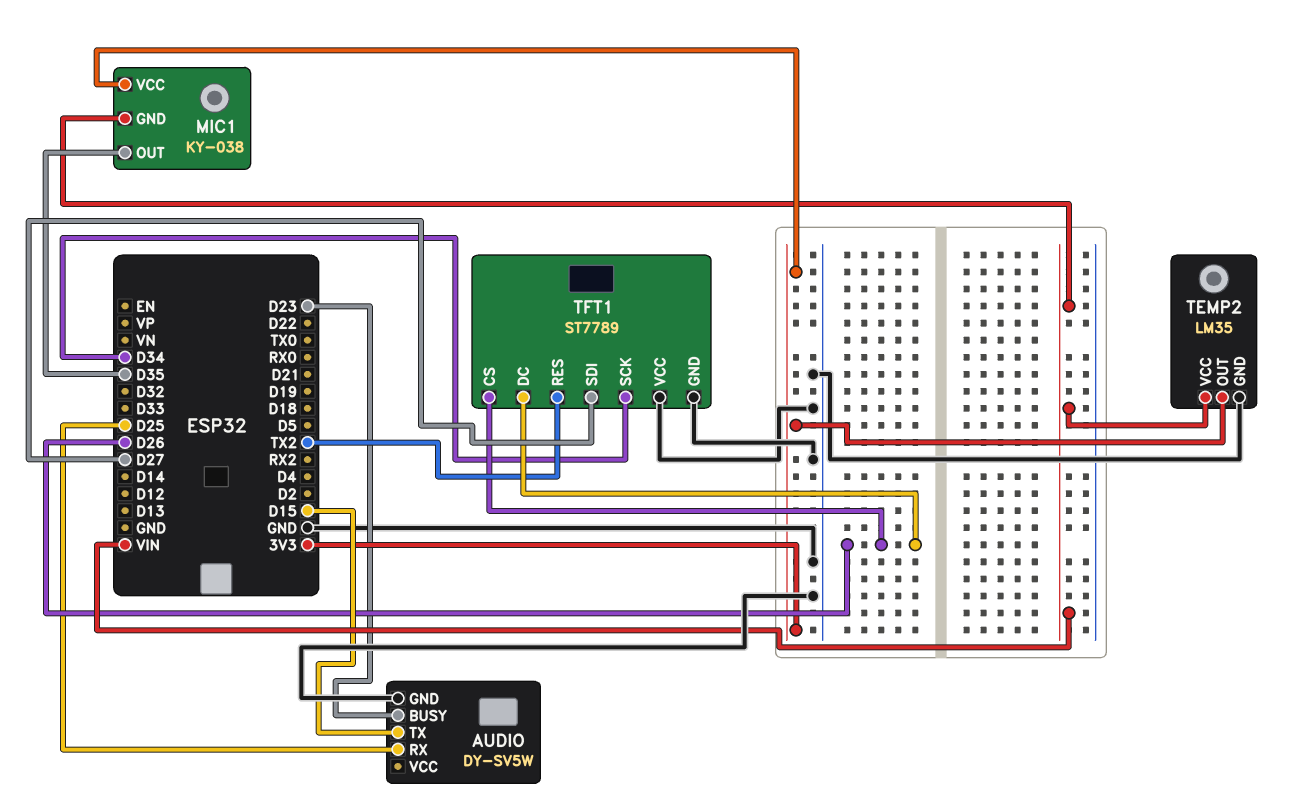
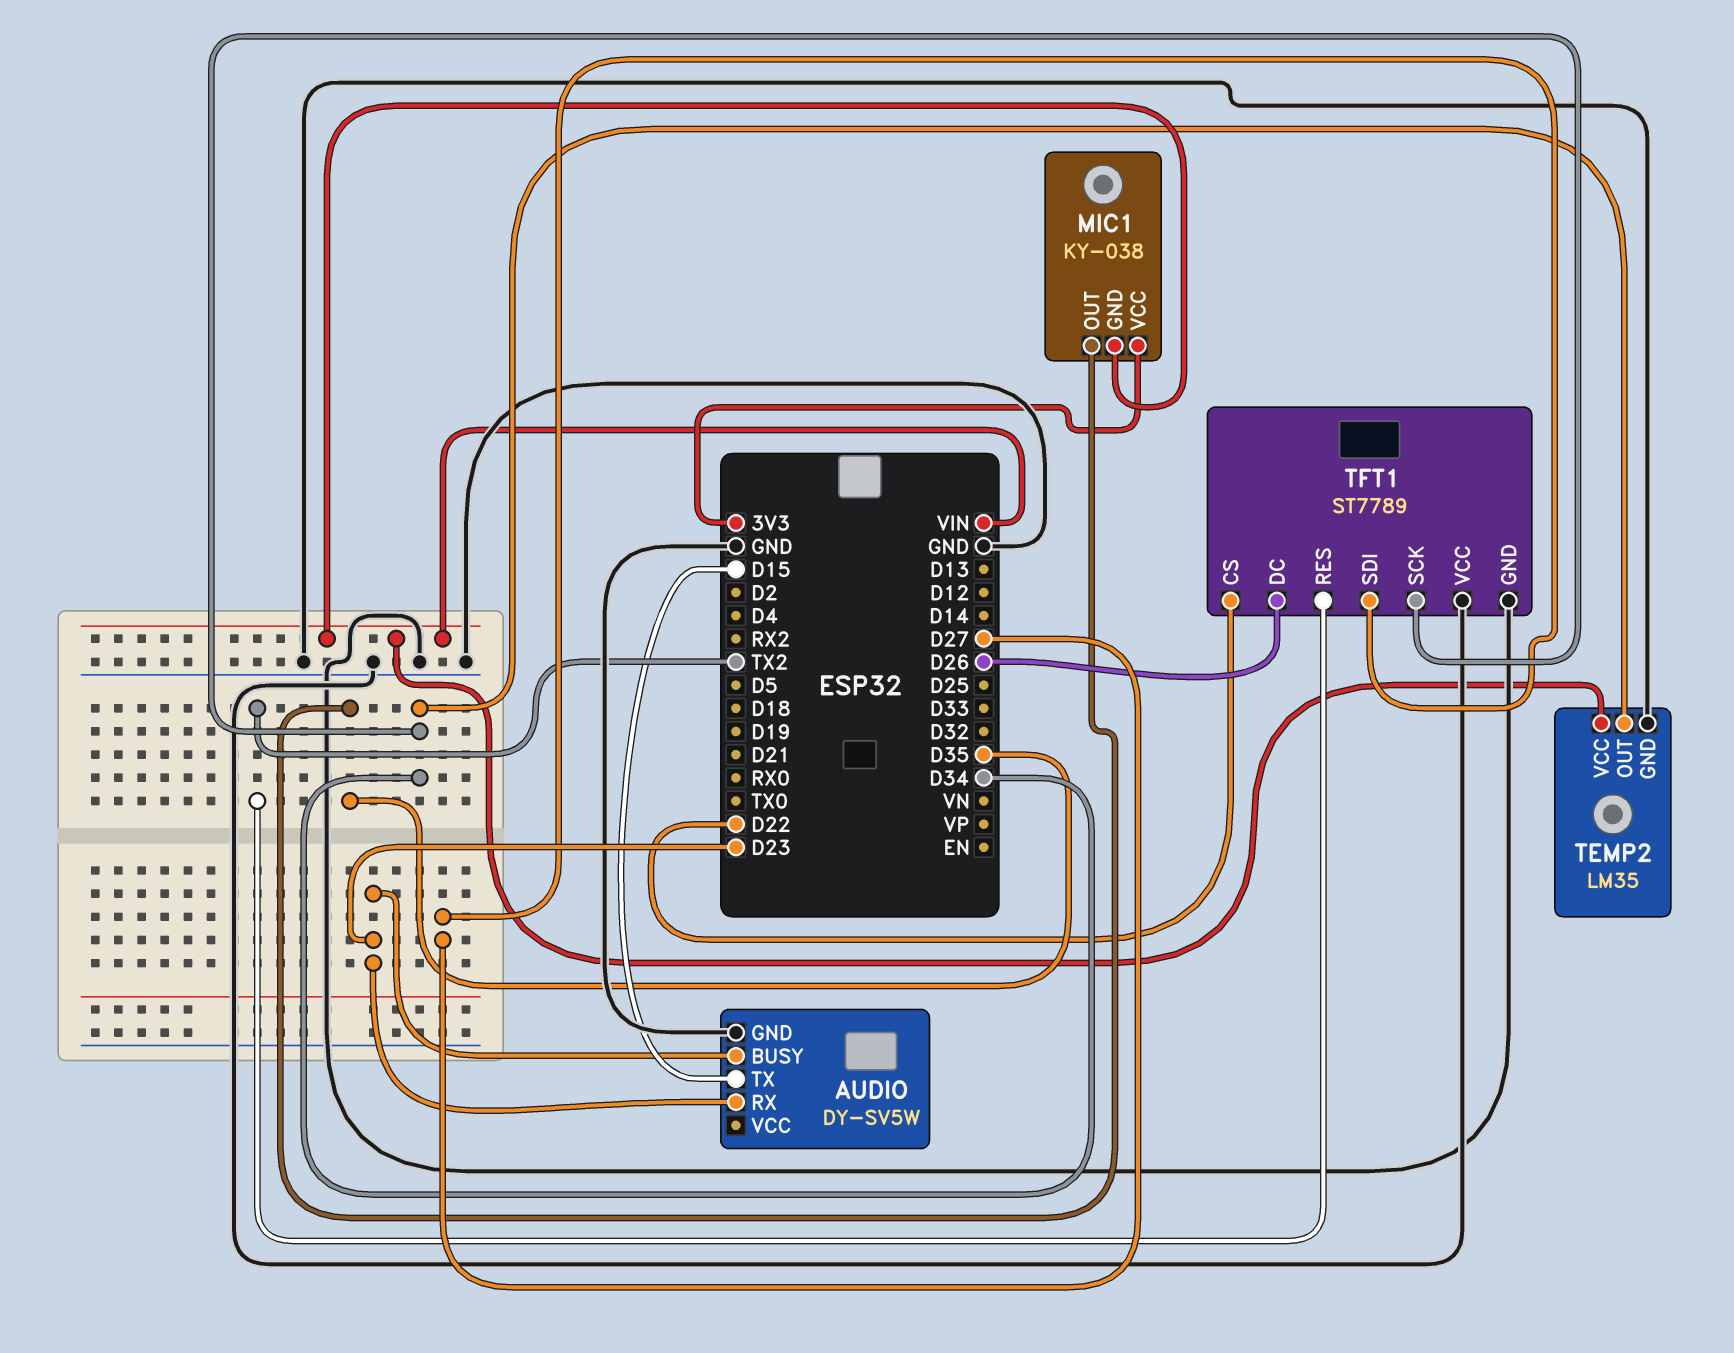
AUDIO pin RX: D25 -> D23
TEMP2 pin OUT: 3V3 -> D34
TFT1 pin CS: D26 -> D22

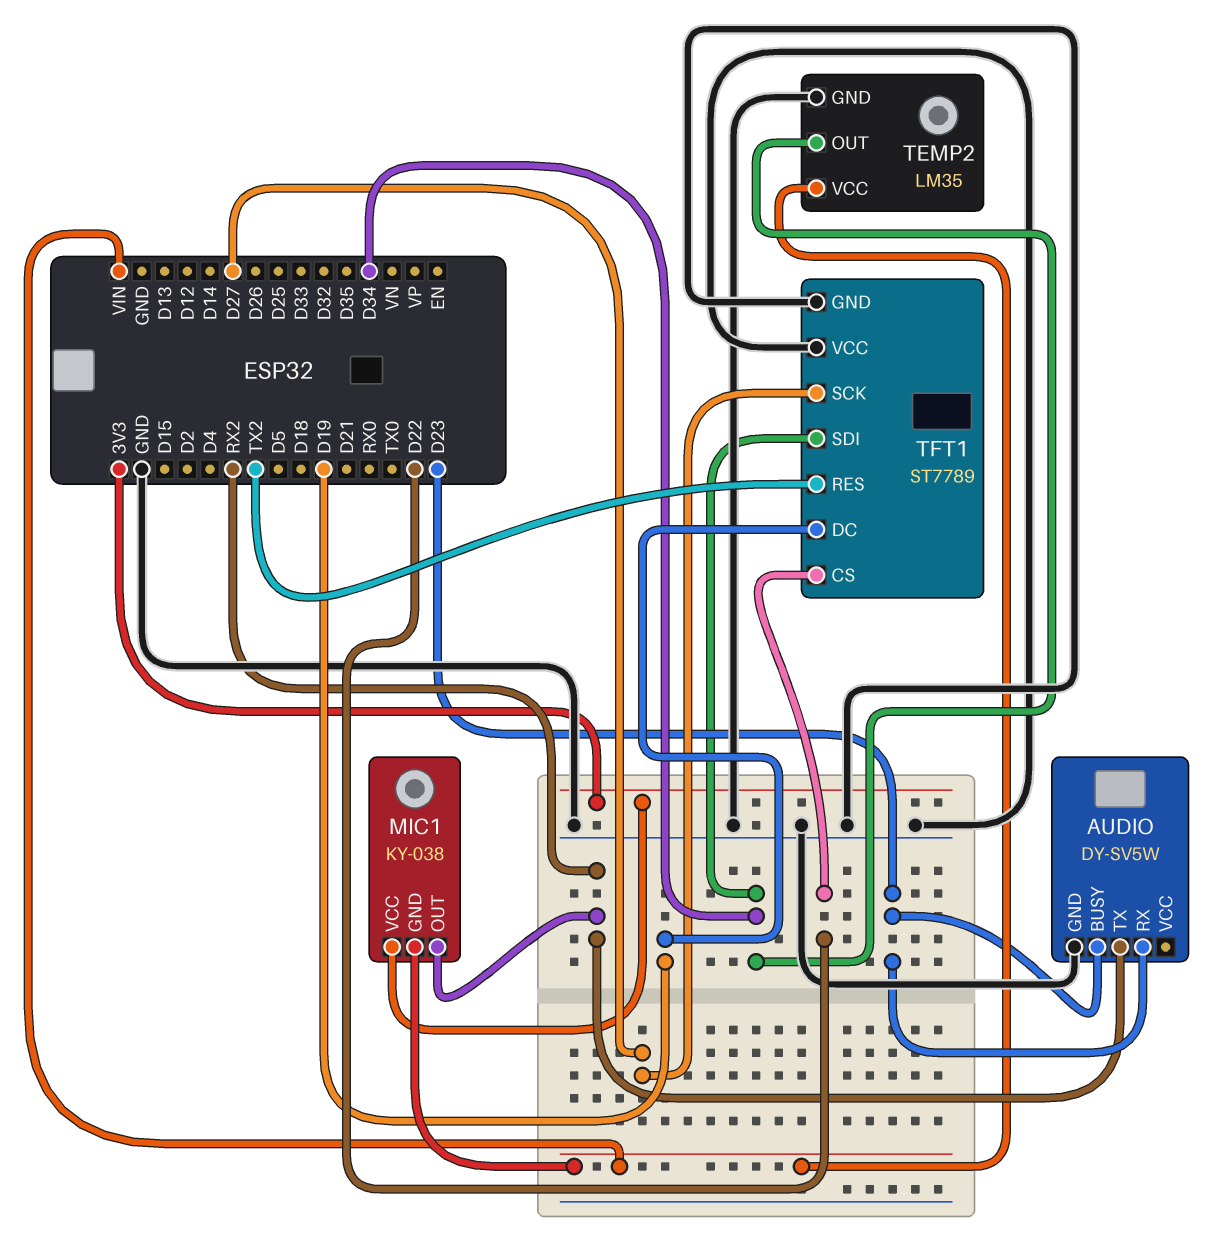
AUDIO pin TX: D15 -> RX2
MIC1 pin OUT: D35 -> RX2
TFT1 pin DC: D26 -> D19
TFT1 pin SCK: D34 -> D27
TFT1 pin SDI: D27 -> D34

